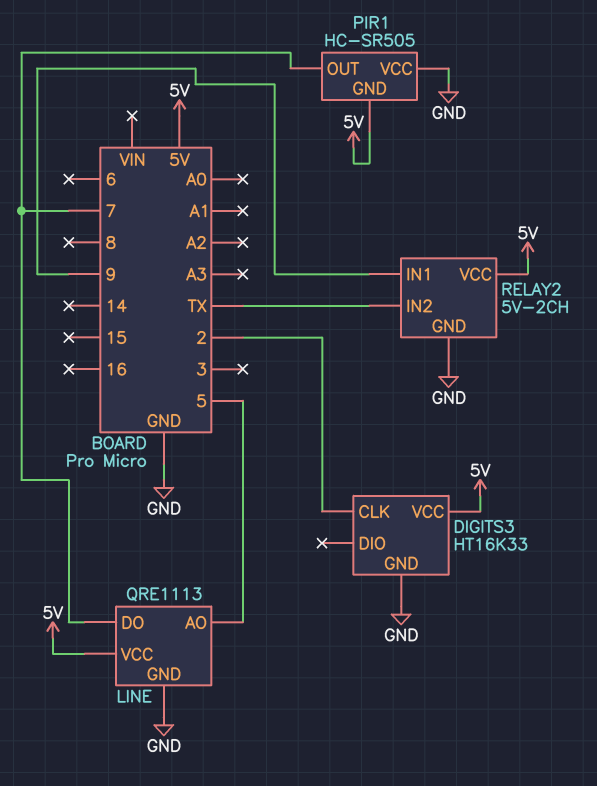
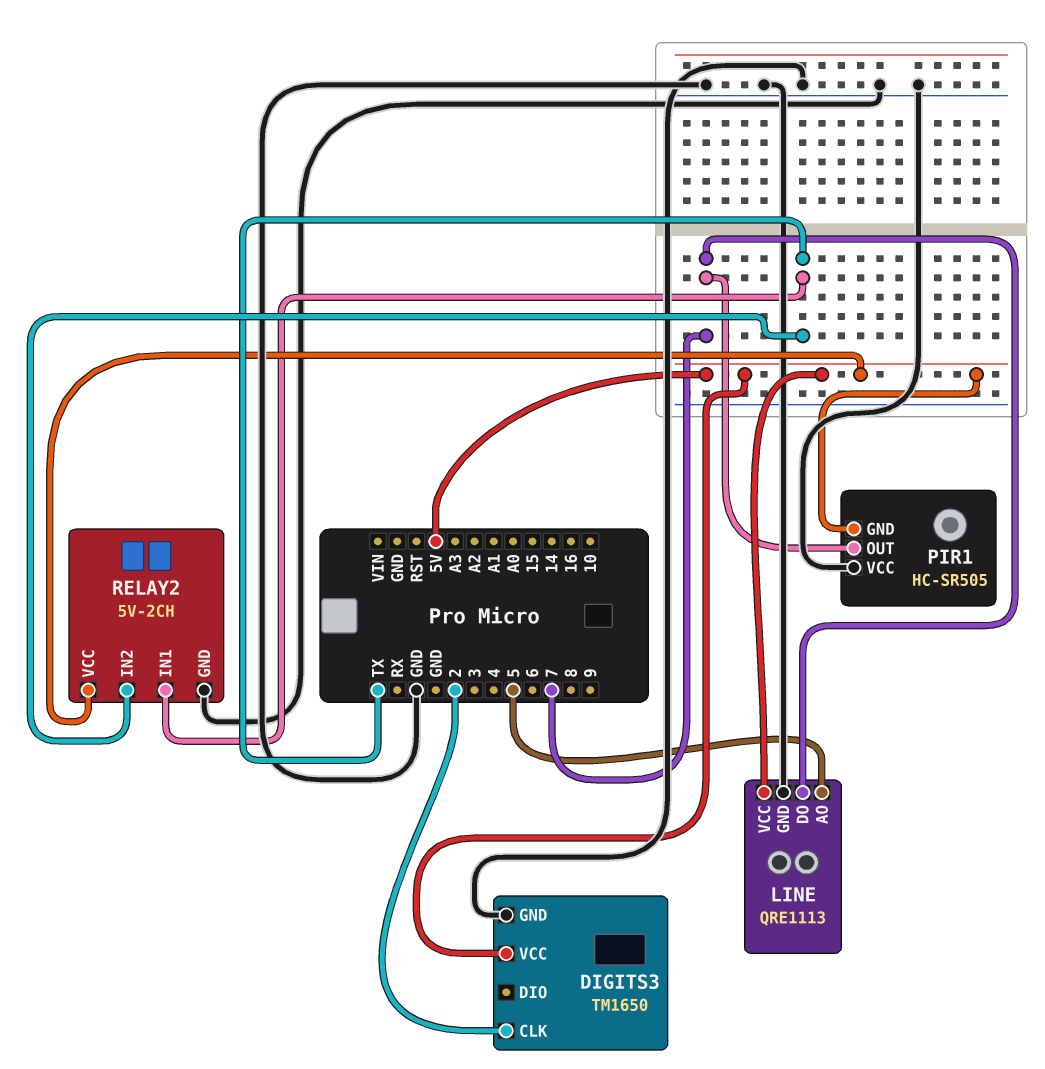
DIGITS3: HT16K33 -> TM1650
RELAY2 pin IN1: 9 -> TX

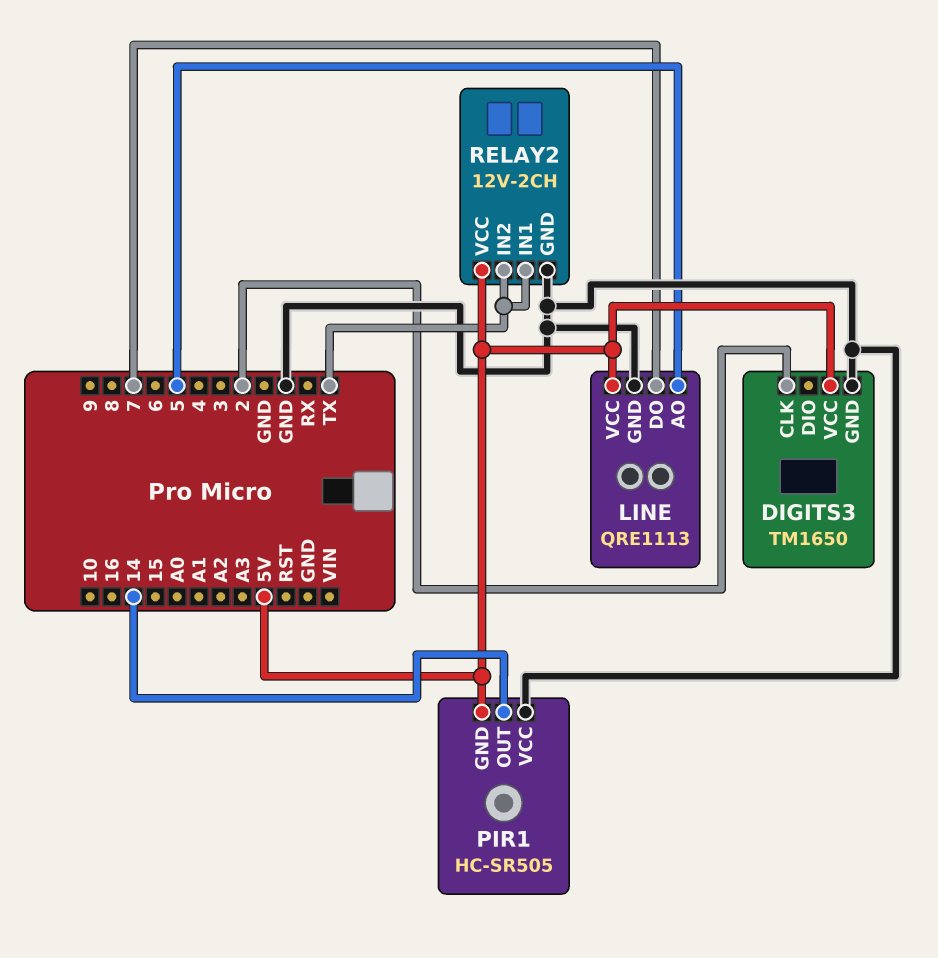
PIR1 pin OUT: 7 -> 14
RELAY2: 5V-2CH -> 12V-2CH

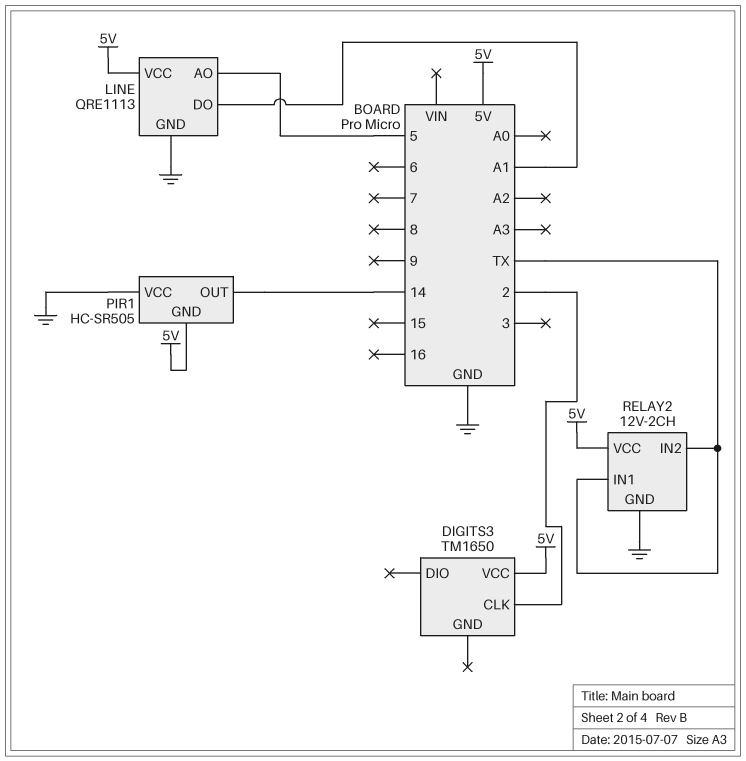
DIGITS3 pin GND: GND -> none
LINE pin DO: 7 -> A1

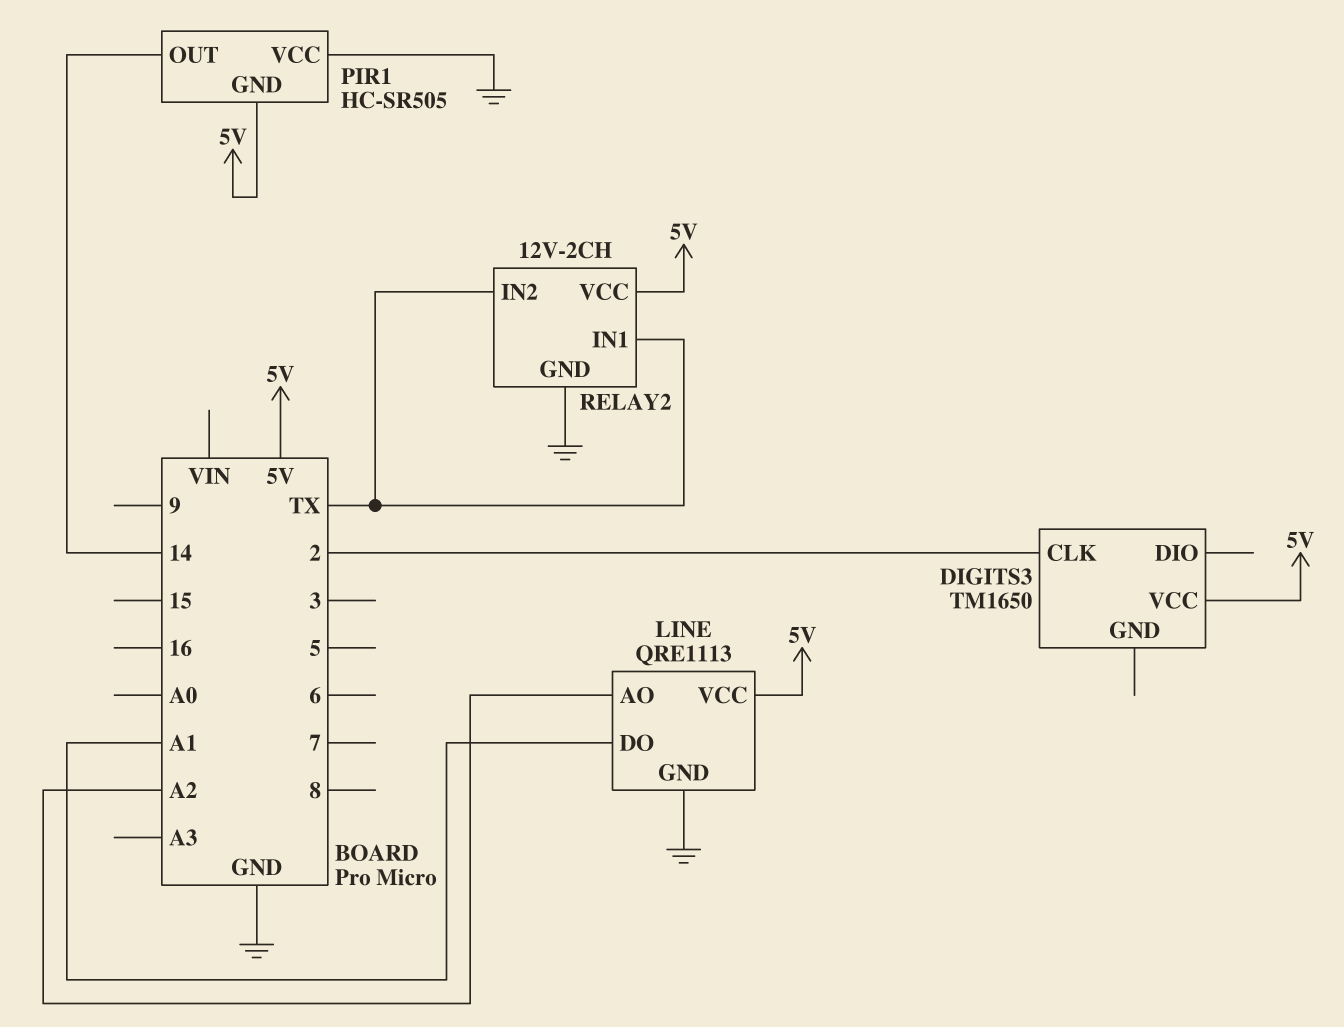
LINE pin AO: 5 -> A2

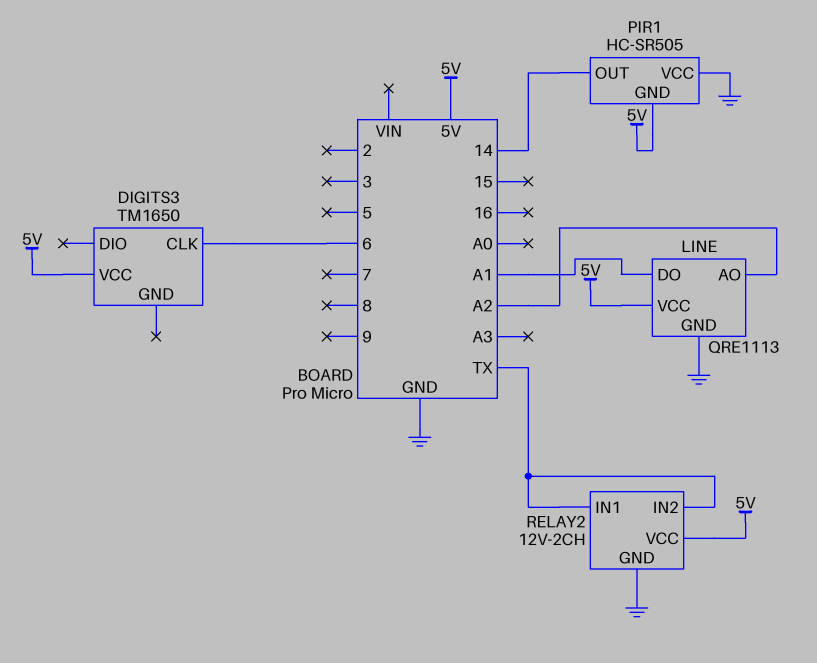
DIGITS3 pin CLK: 2 -> 6

